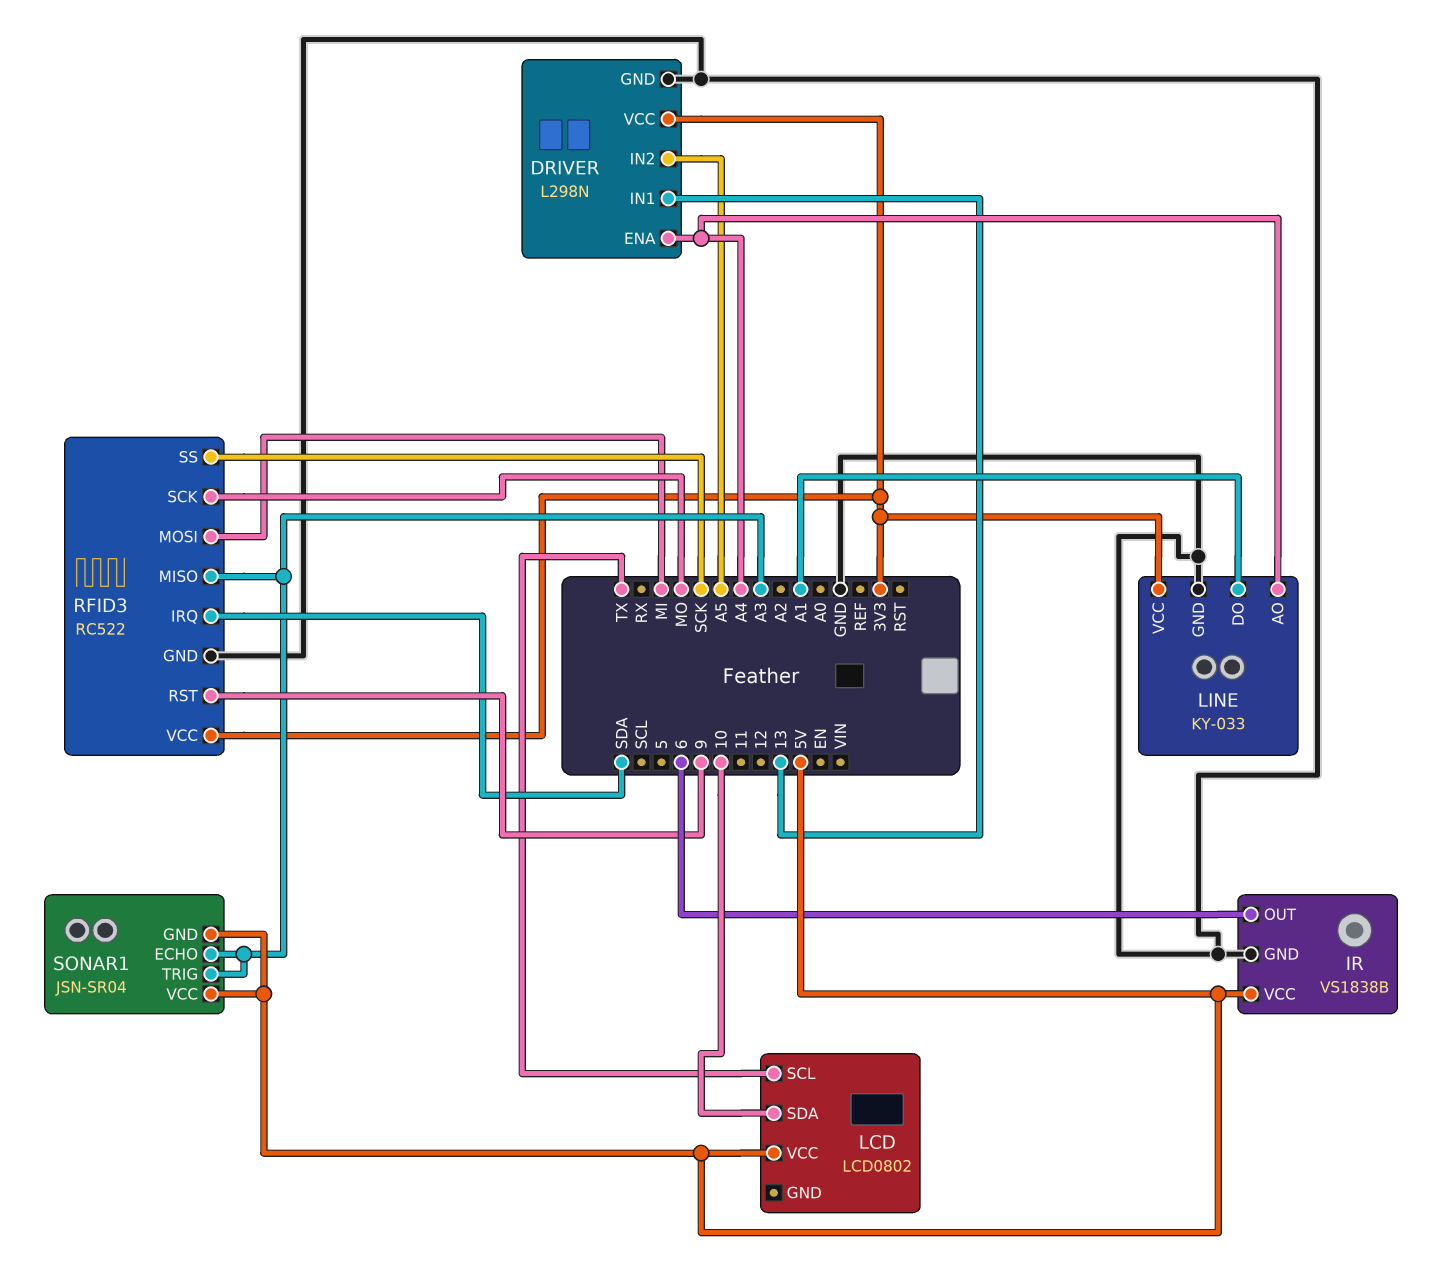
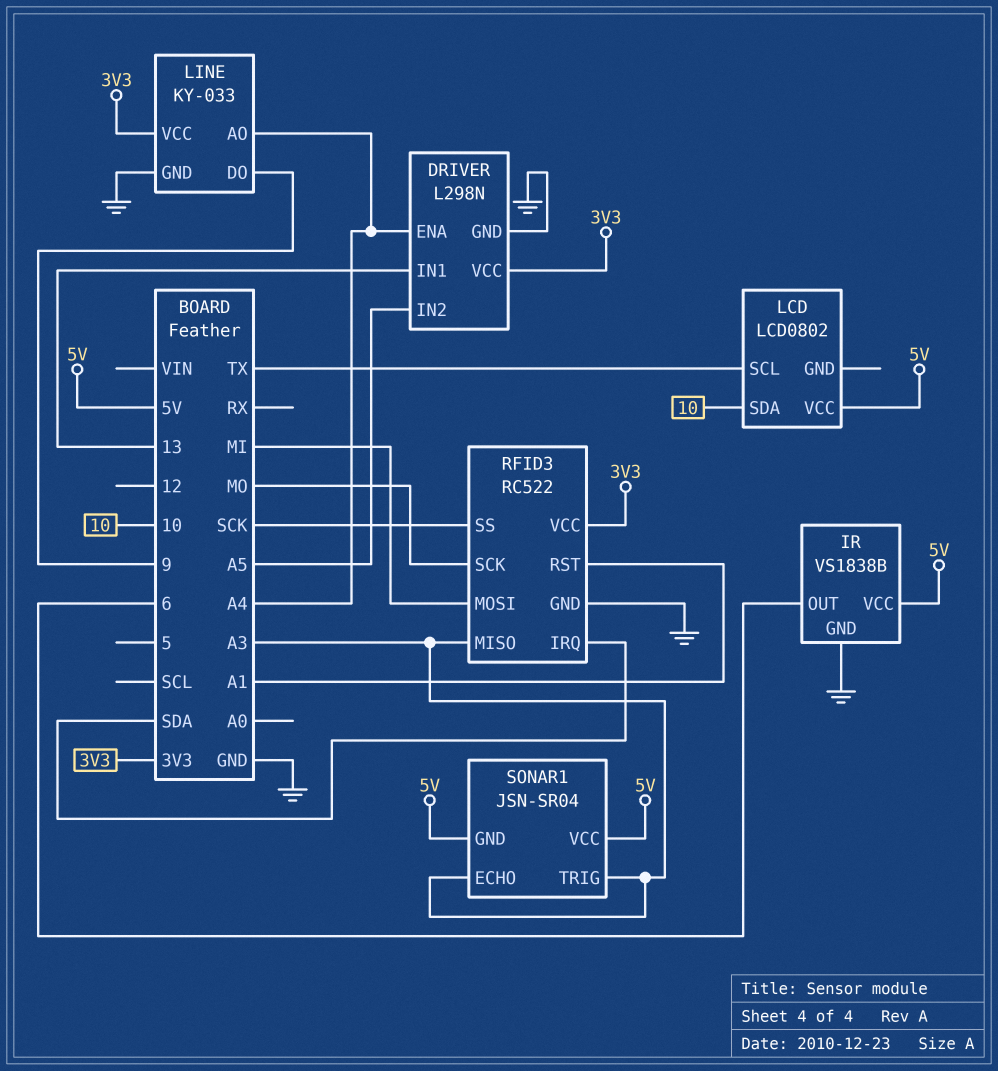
LINE pin DO: A1 -> 9
RFID3 pin RST: 9 -> A1

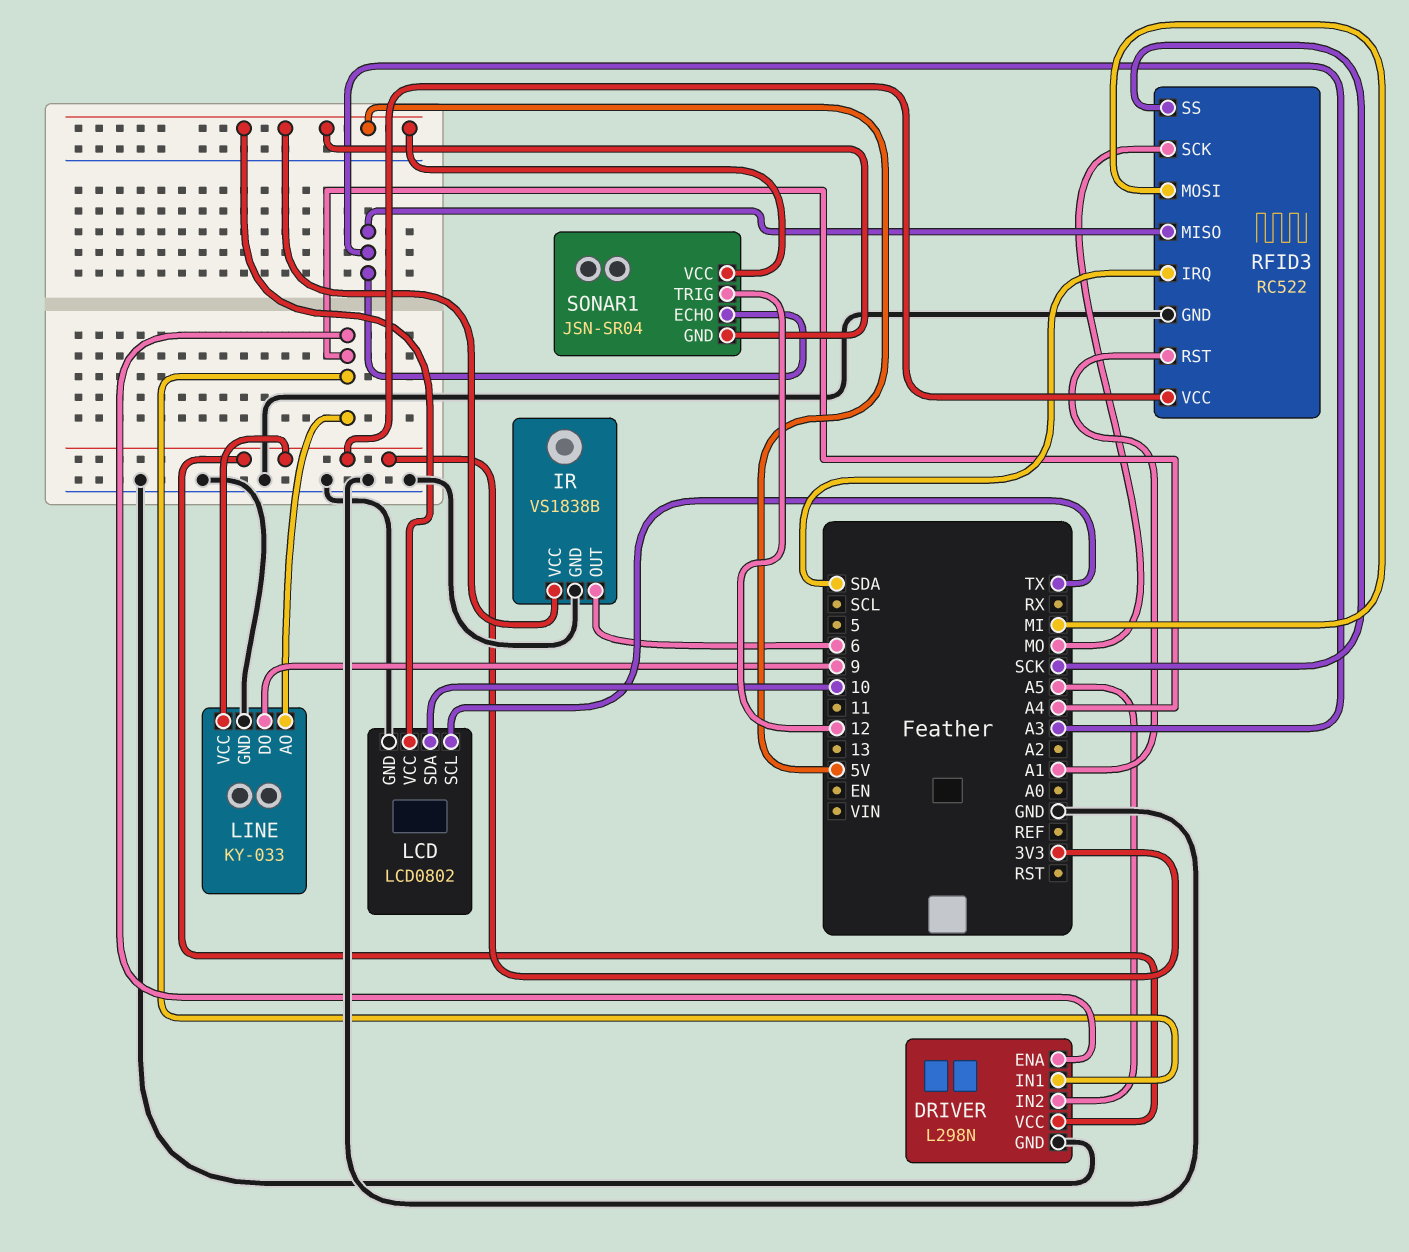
DRIVER pin IN1: 13 -> A4
LCD pin GND: none -> GND
SONAR1 pin TRIG: A3 -> 12

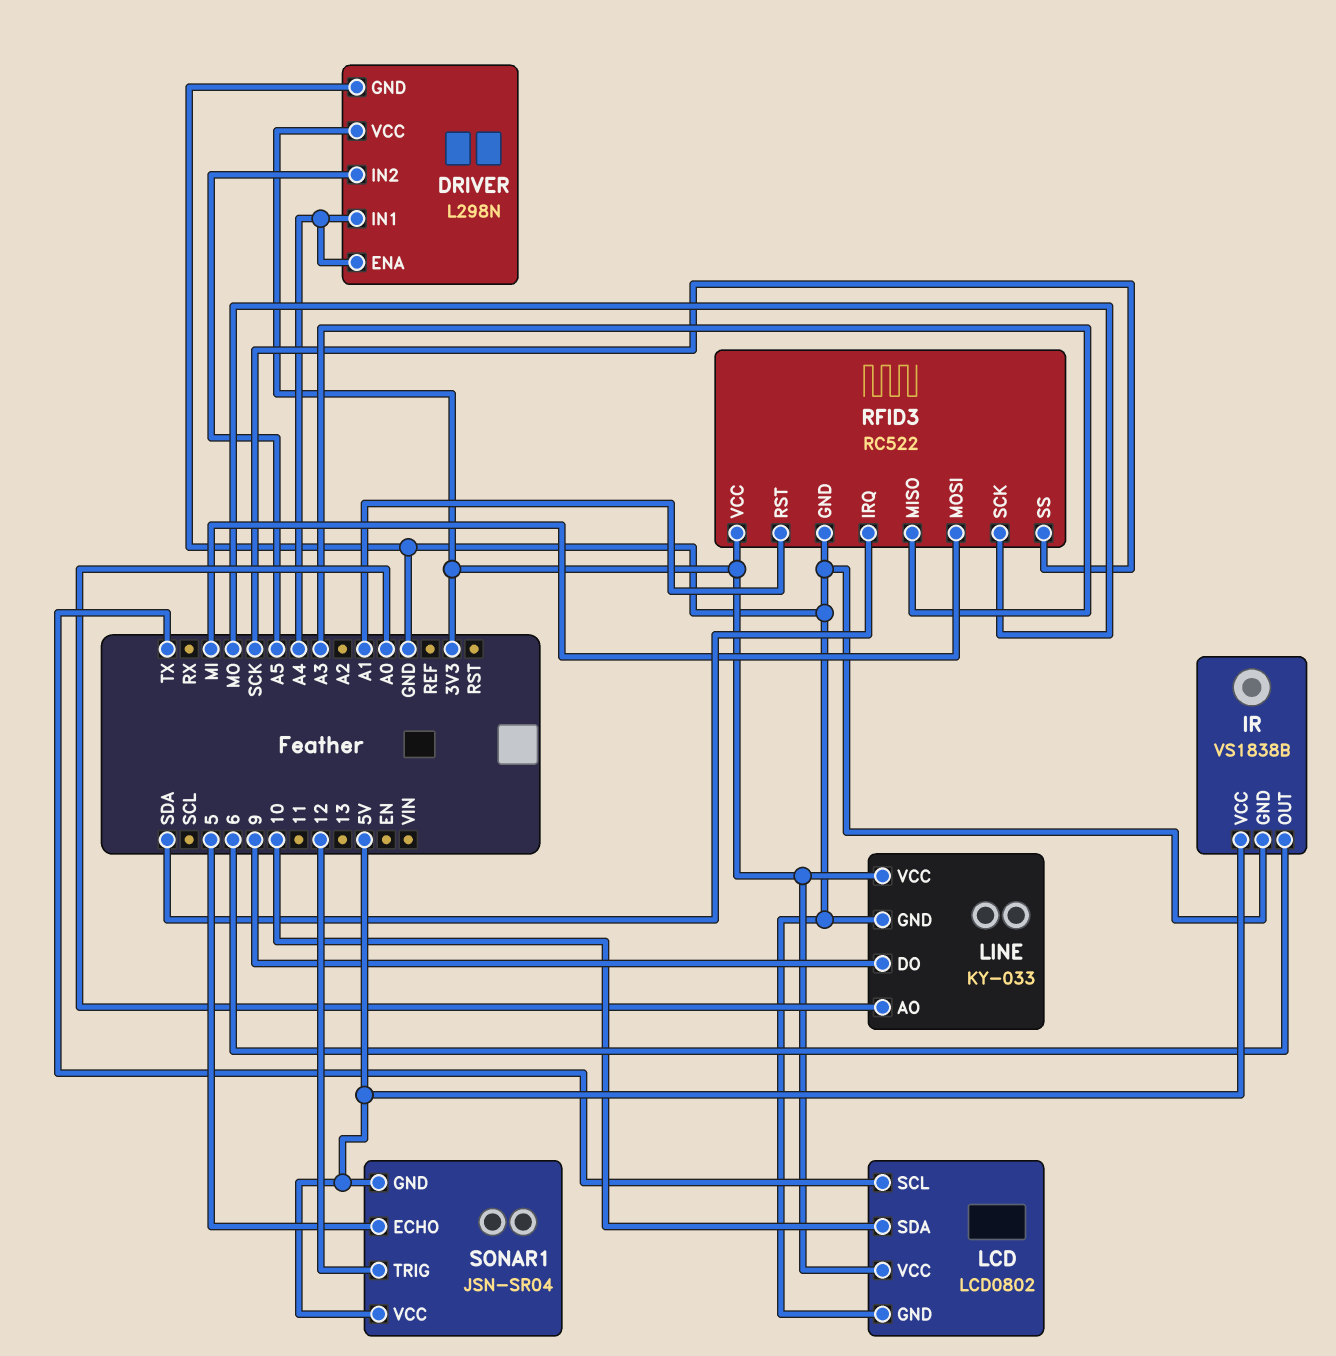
LCD pin VCC: 5V -> 3V3
LINE pin AO: A4 -> A0
SONAR1 pin ECHO: A3 -> 5

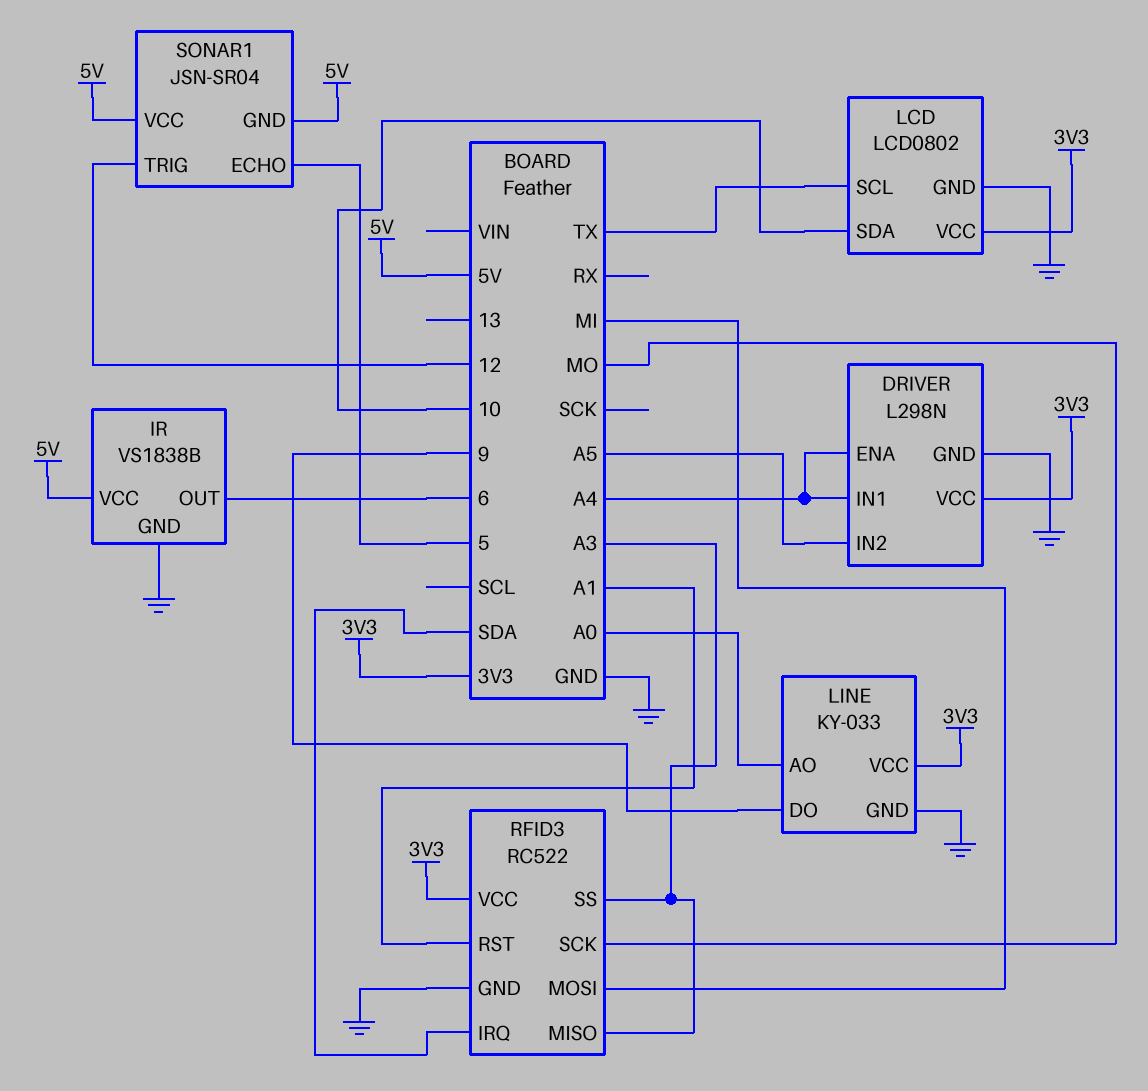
RFID3 pin SS: SCK -> A3

